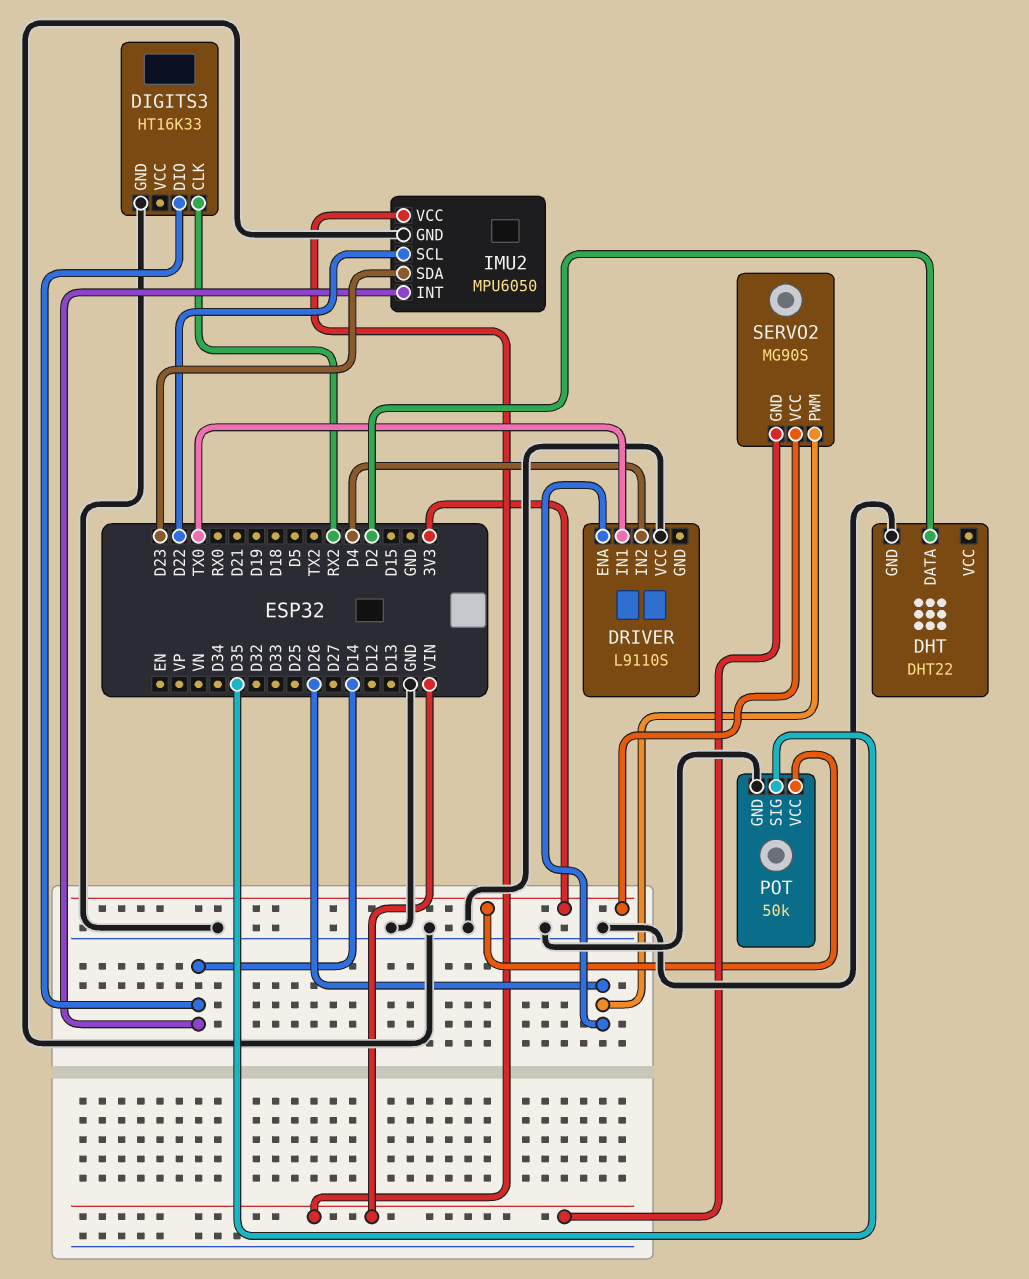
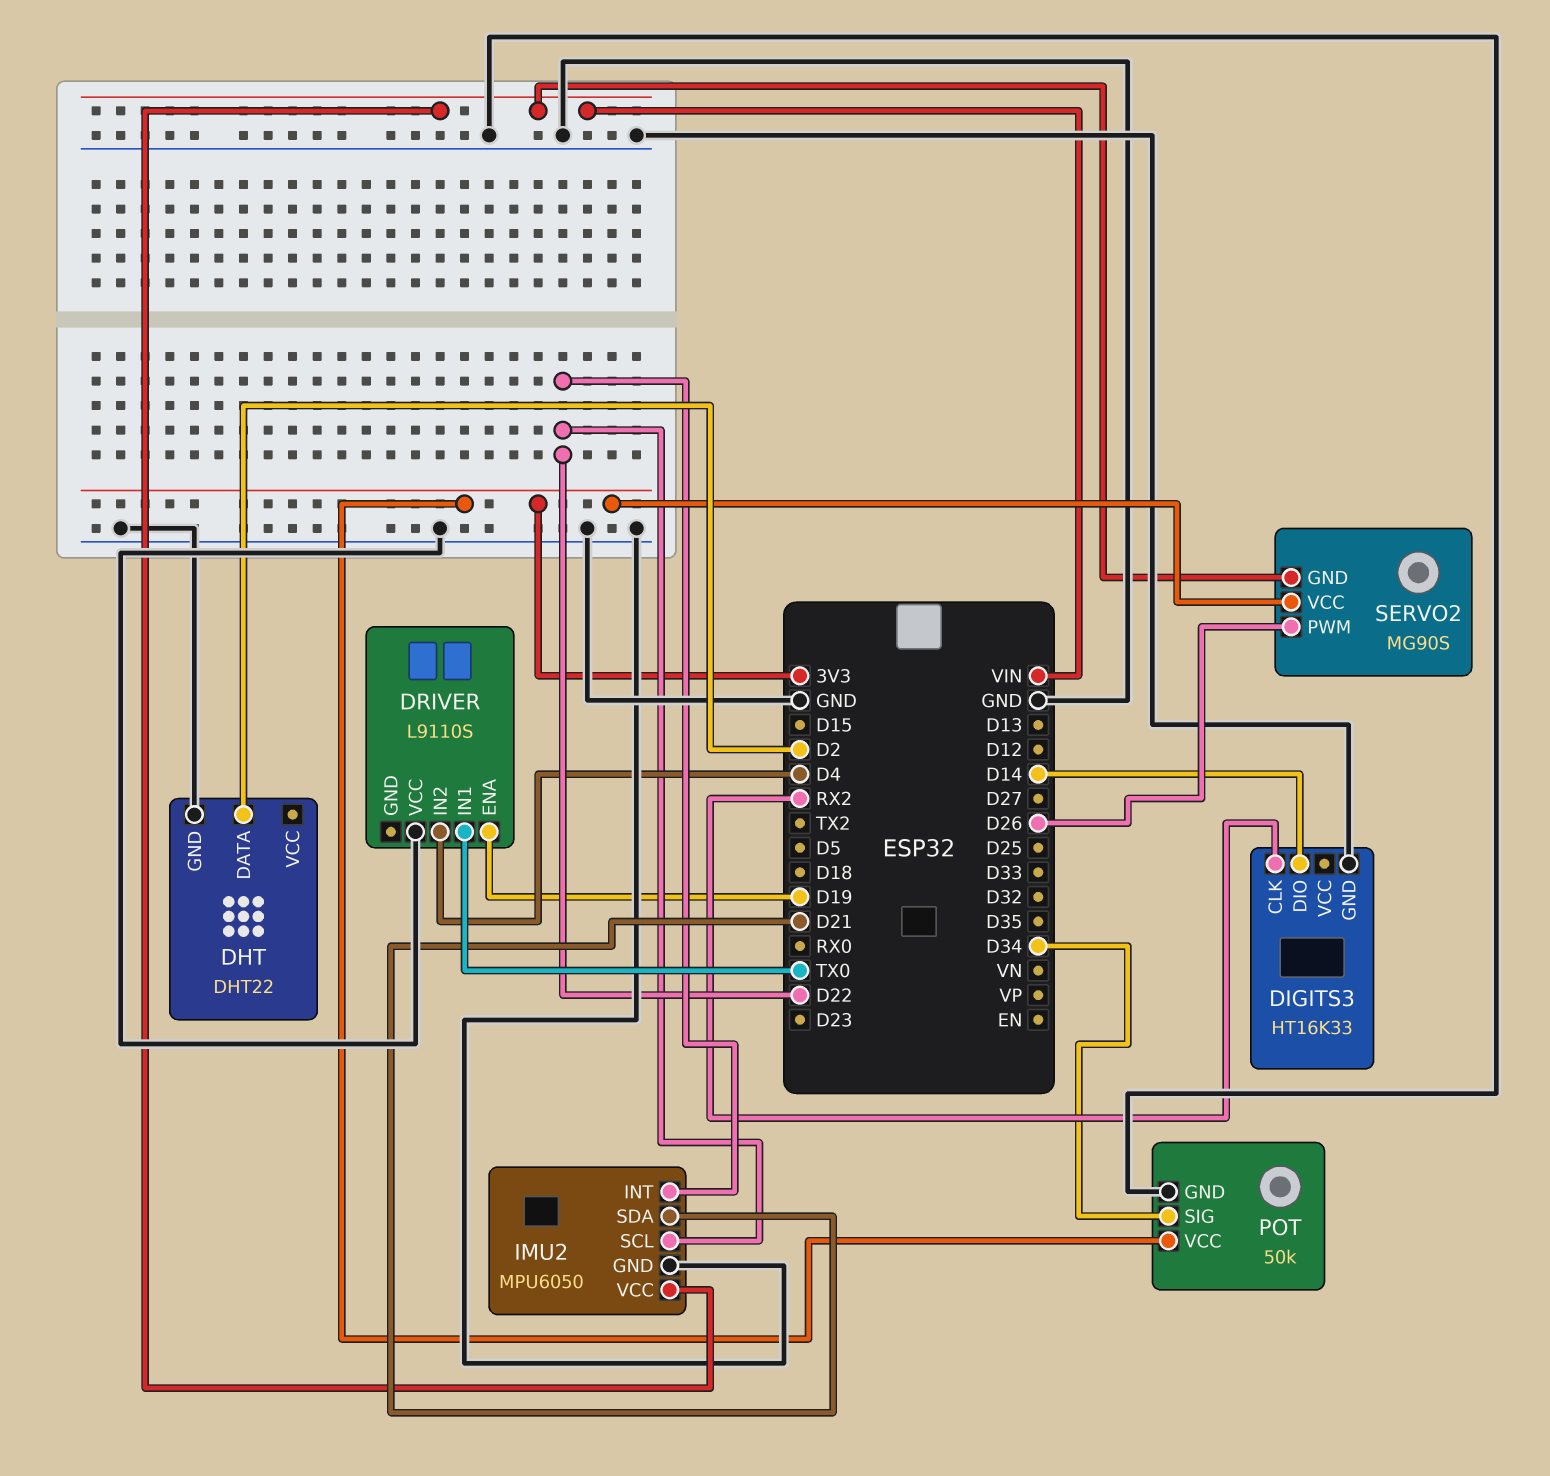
DRIVER pin ENA: D26 -> D19
IMU2 pin INT: D14 -> D22
IMU2 pin SDA: D23 -> D21
POT pin SIG: D35 -> D34

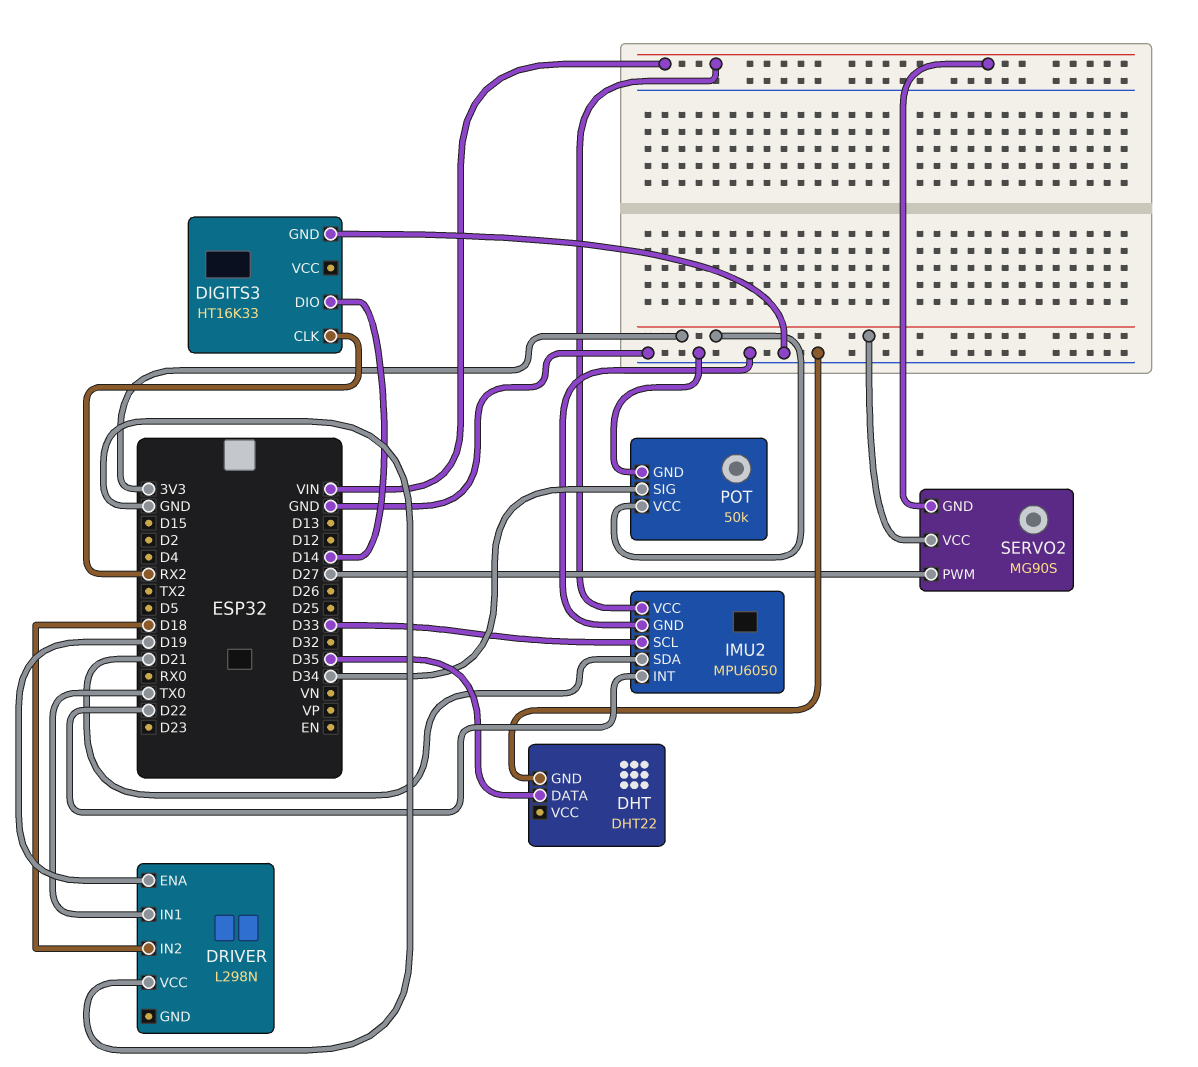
DHT pin DATA: D2 -> D35
DRIVER: L9110S -> L298N
DRIVER pin IN2: D4 -> D18
IMU2 pin SCL: D22 -> D33
SERVO2 pin PWM: D26 -> D27

